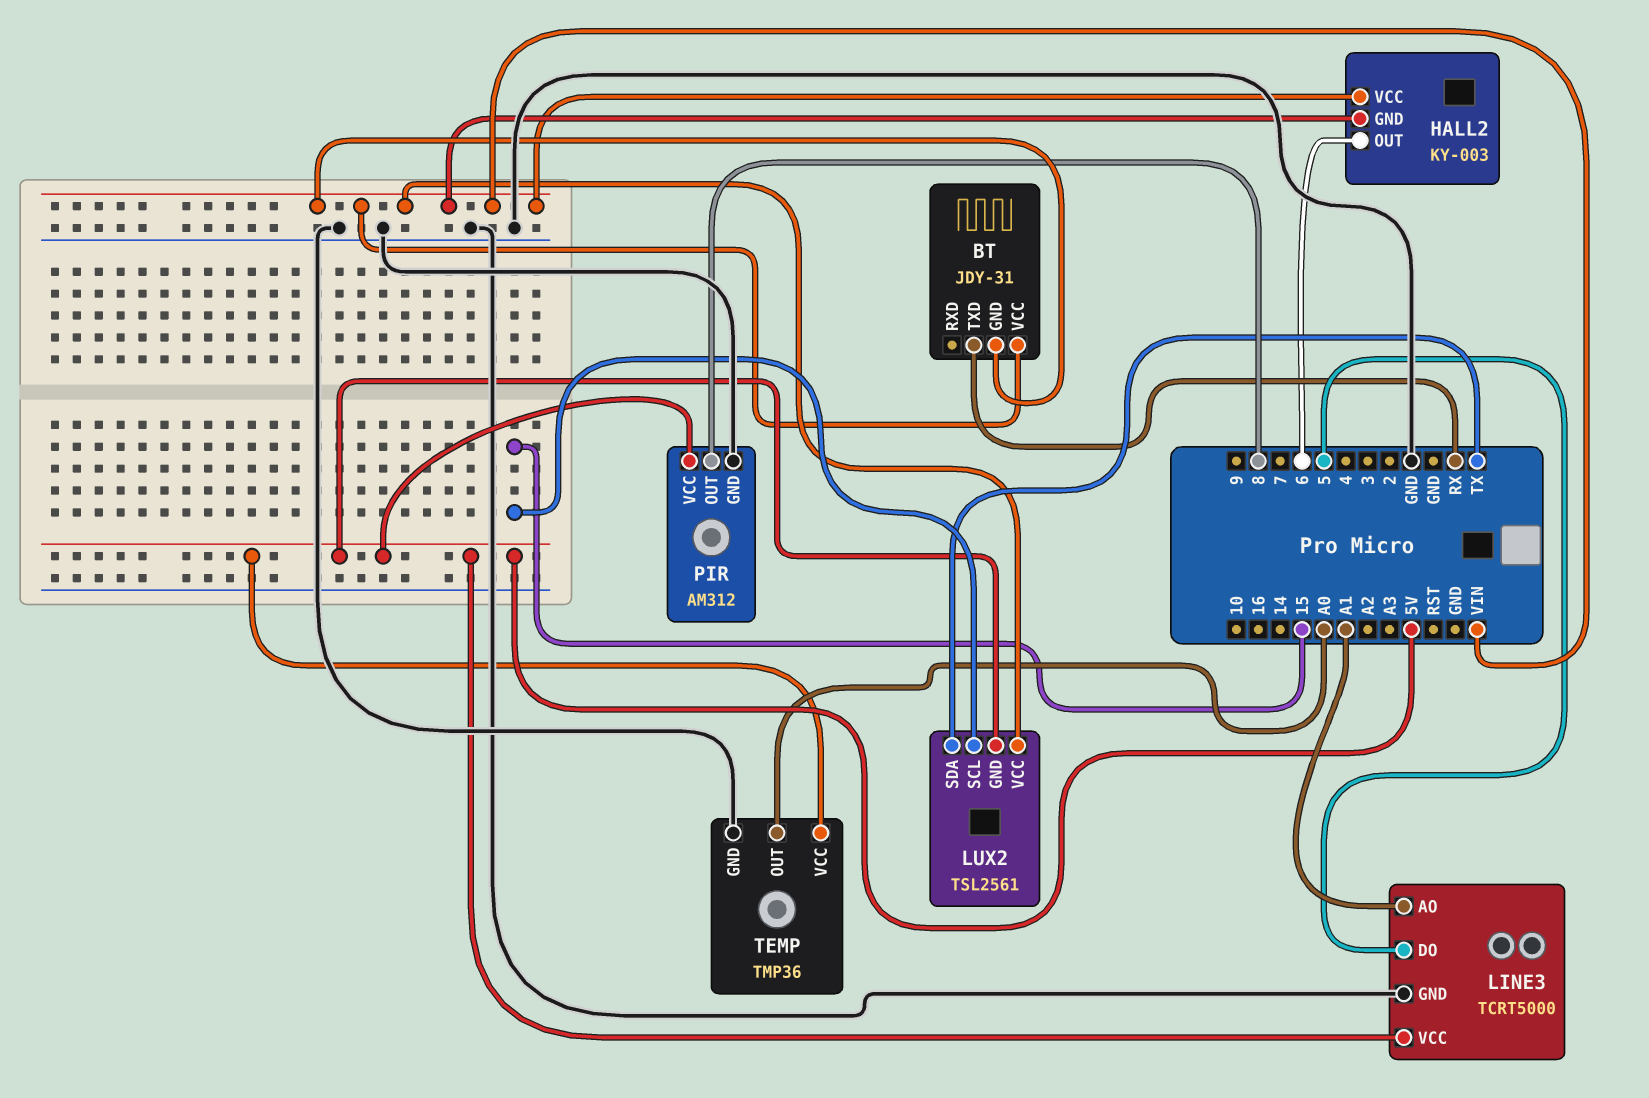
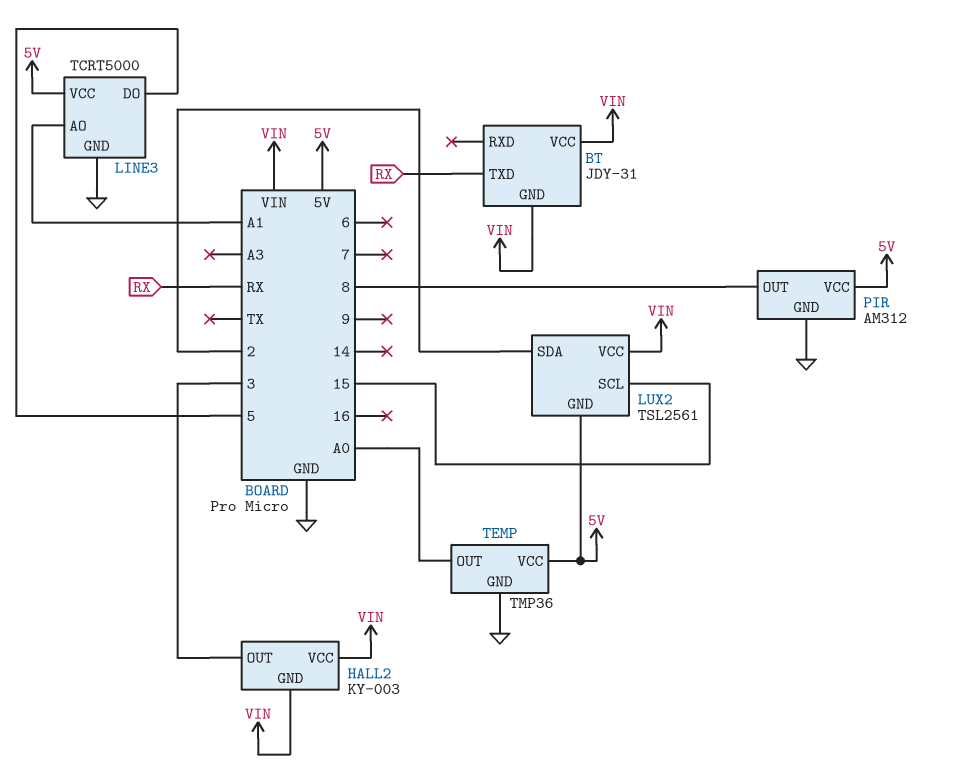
HALL2 pin OUT: 6 -> 3
LUX2 pin SDA: TX -> 2

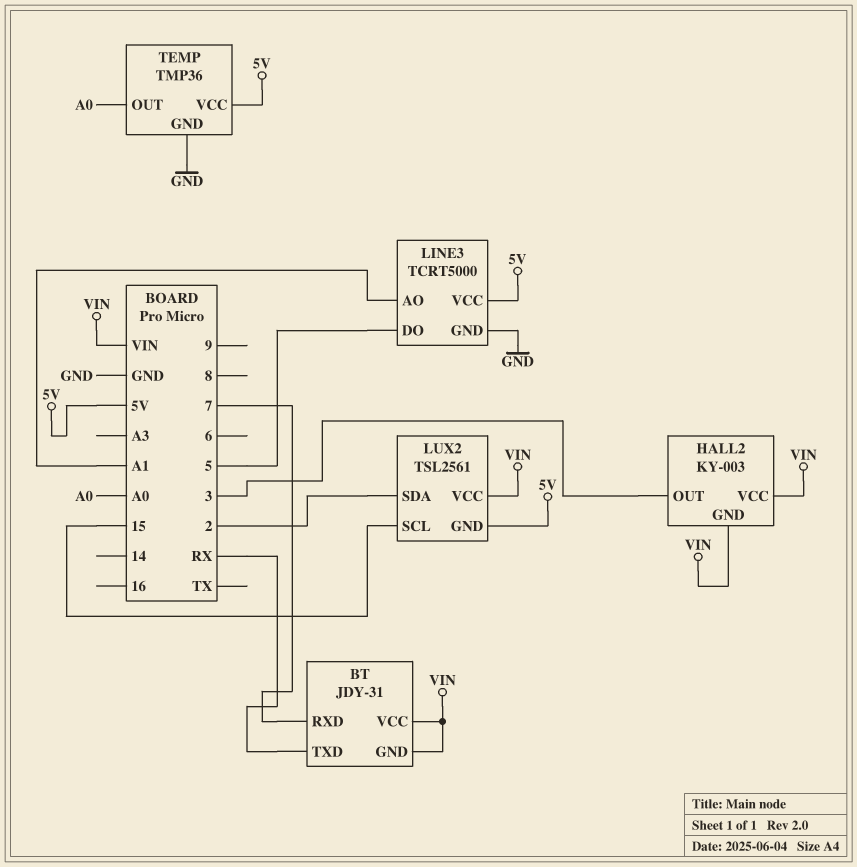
BT pin RXD: none -> 7
PIR: AM312 -> none
PIR pin GND: GND -> none
PIR pin OUT: 8 -> none
PIR pin VCC: 5V -> none

